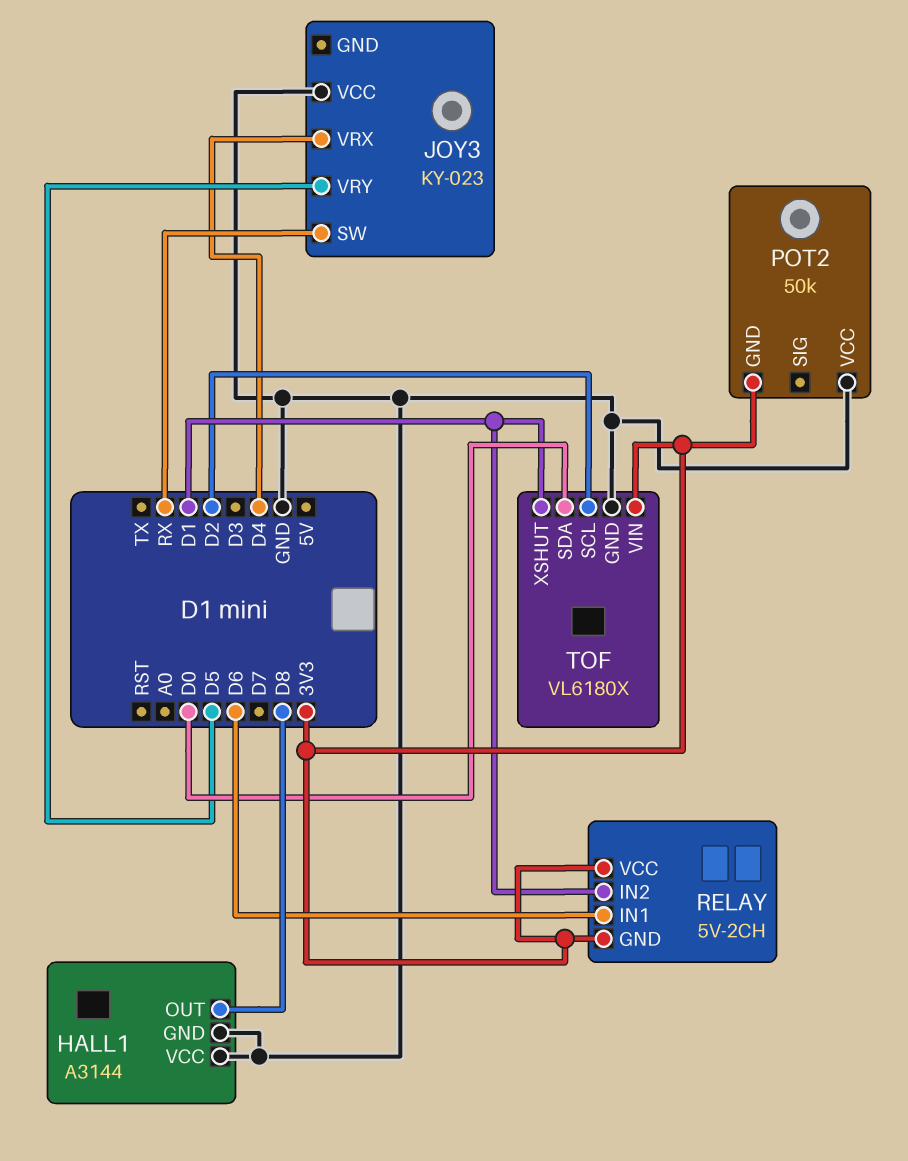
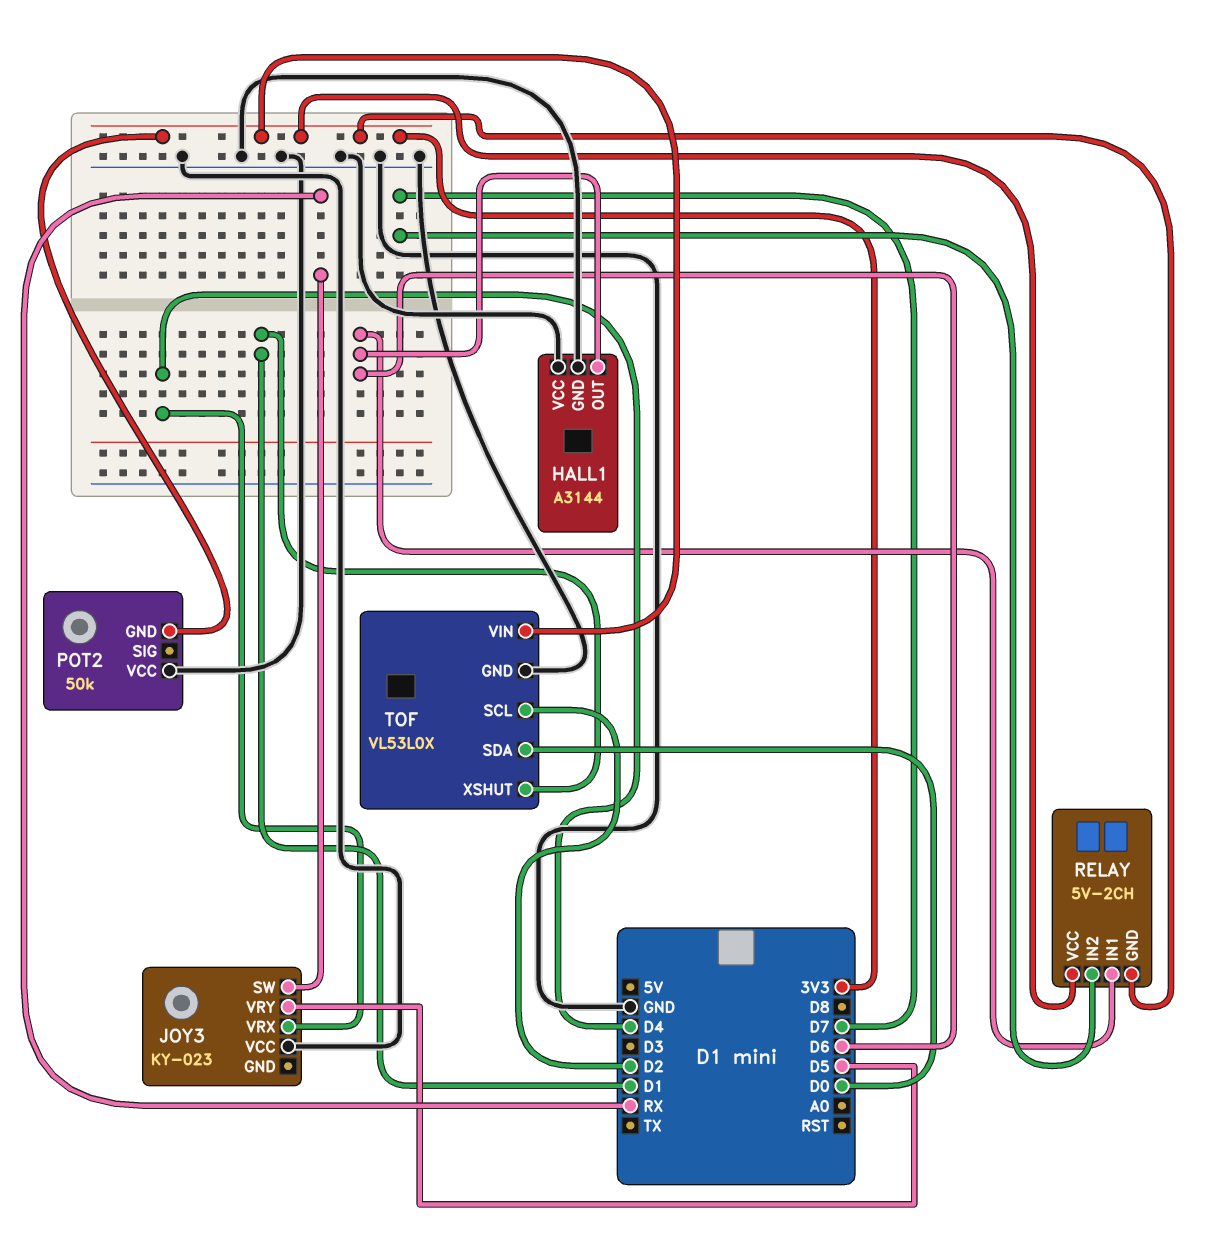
HALL1 pin OUT: D8 -> D6
RELAY pin IN2: D1 -> D7
TOF: VL6180X -> VL53L0X

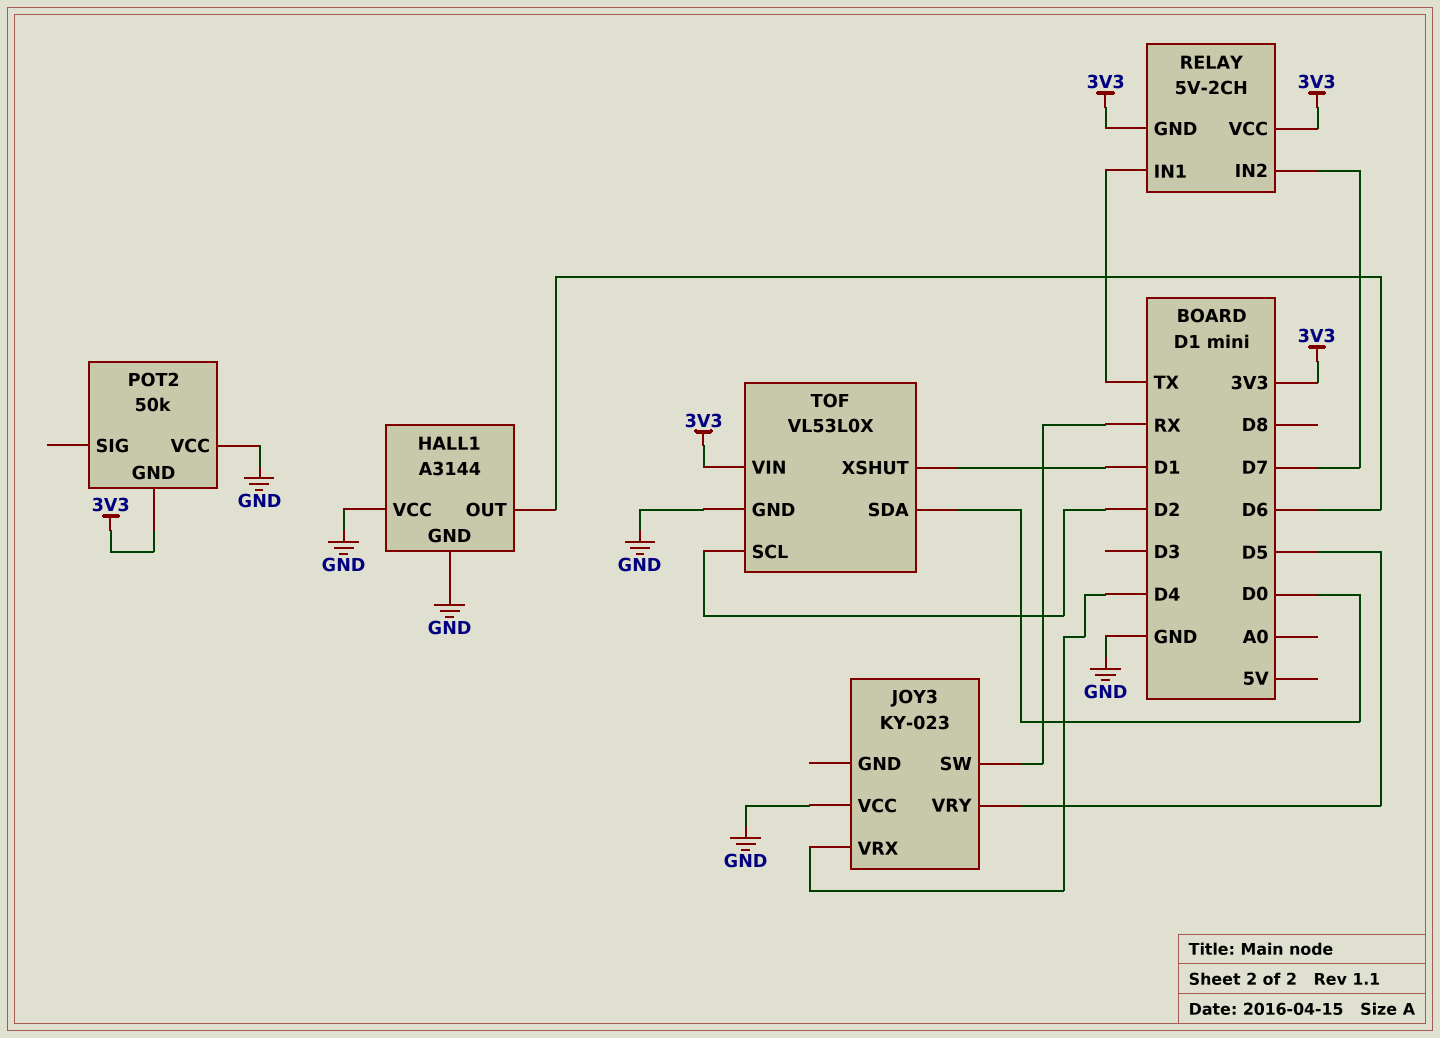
RELAY pin IN1: D6 -> TX

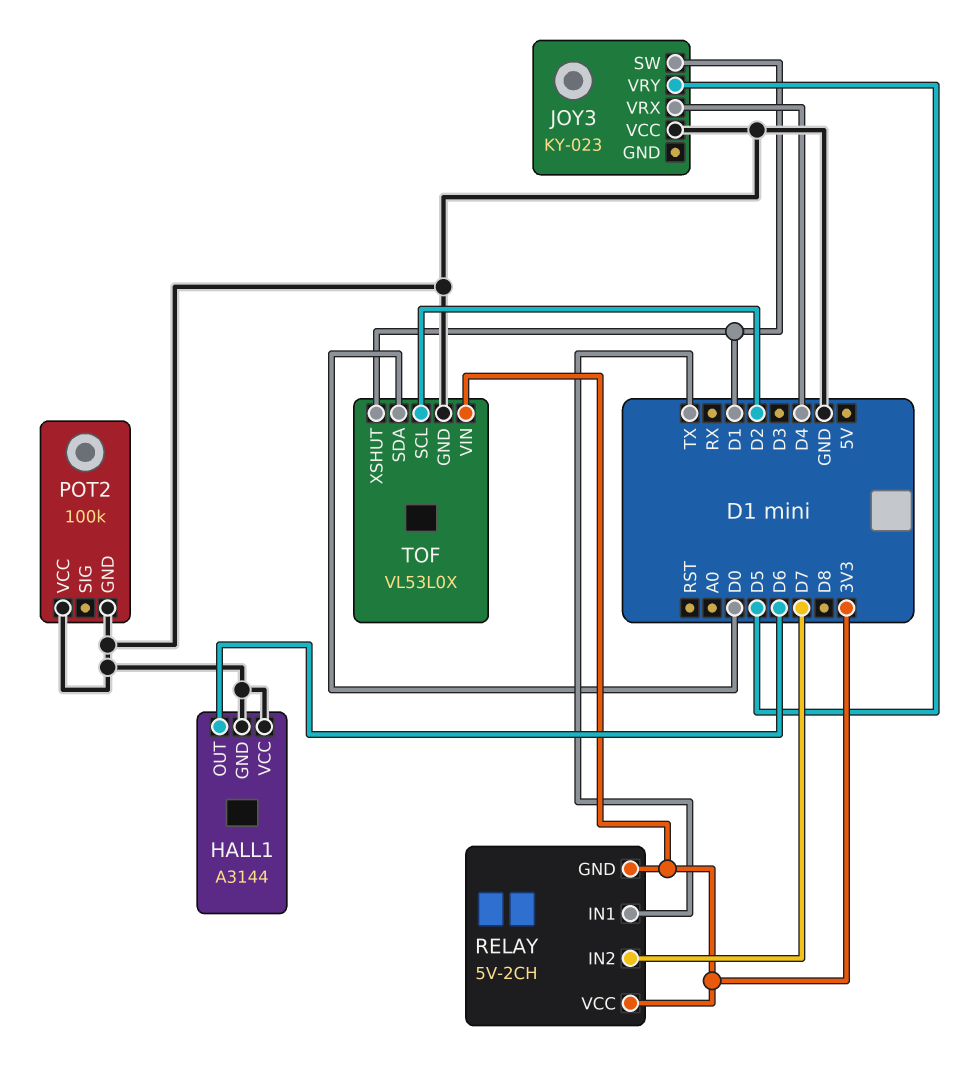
JOY3 pin SW: RX -> D1
POT2: 50k -> 100k
POT2 pin GND: 3V3 -> GND

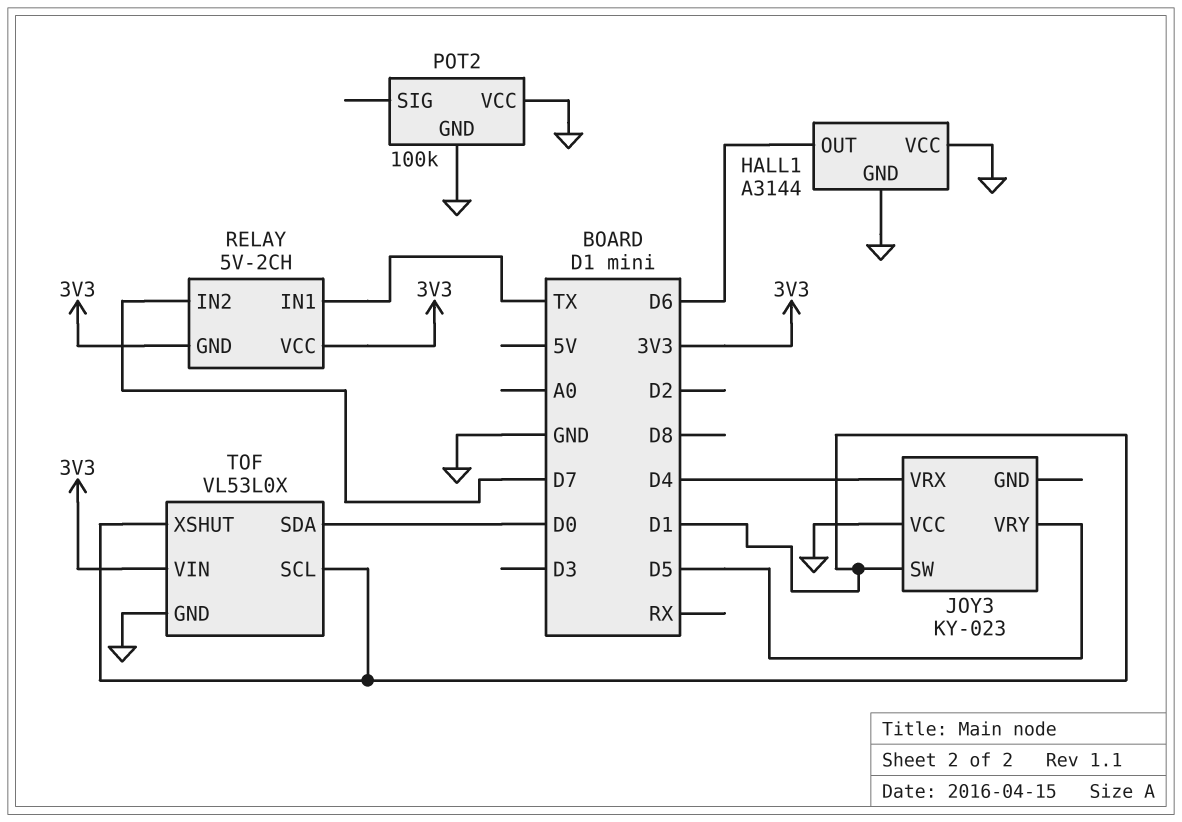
TOF pin SCL: D2 -> D1

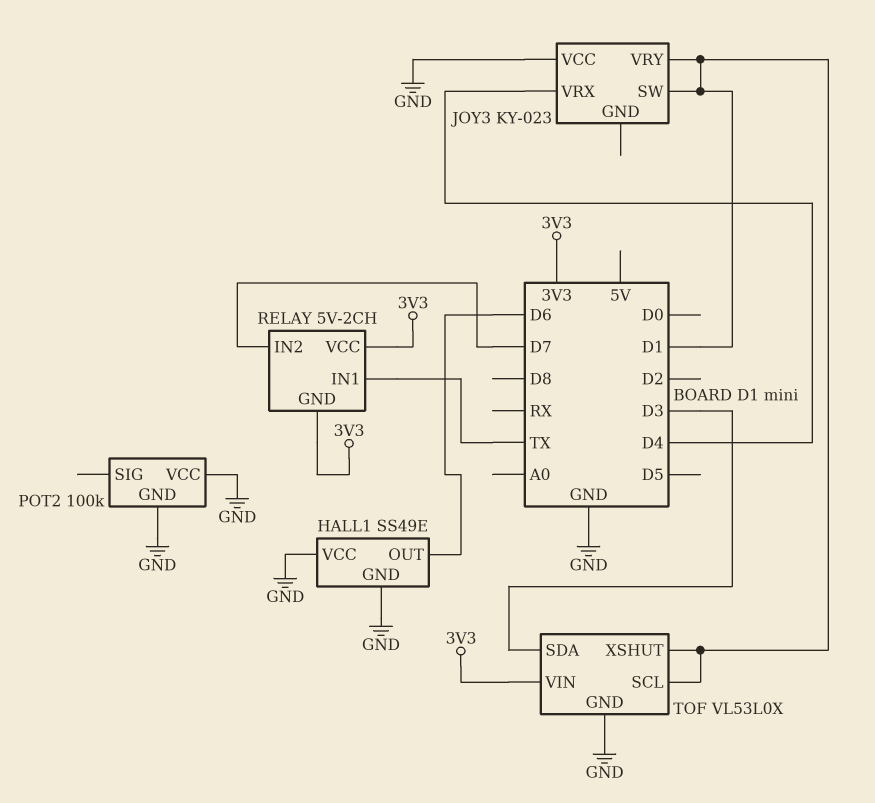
HALL1: A3144 -> SS49E
JOY3 pin VRY: D5 -> D1
TOF pin SDA: D0 -> D3

